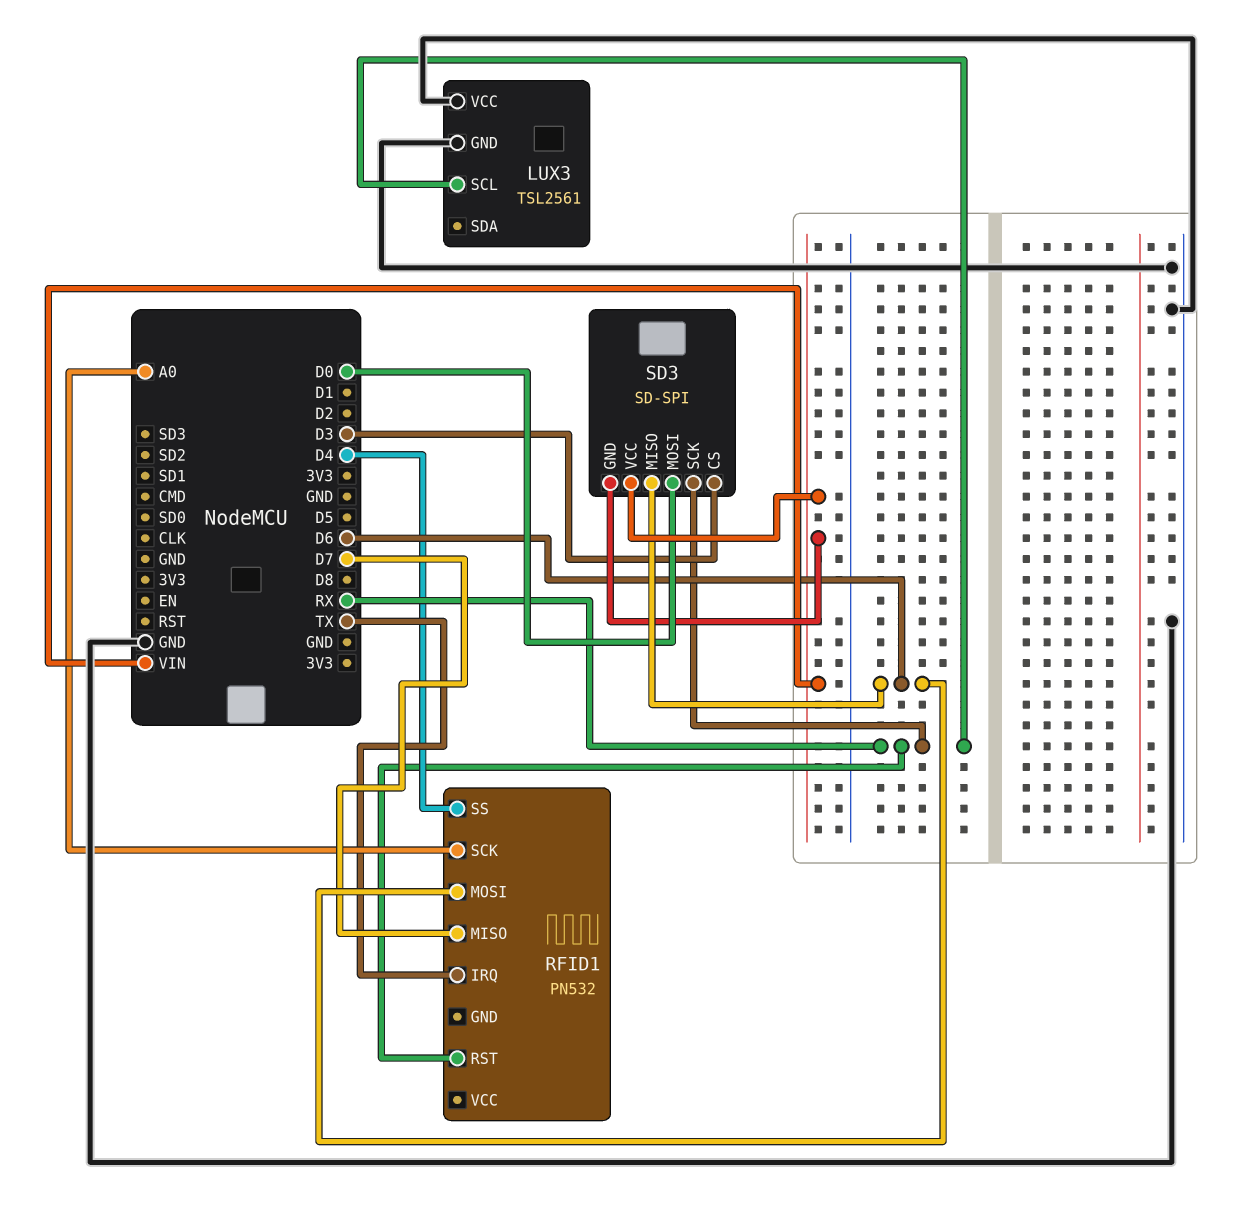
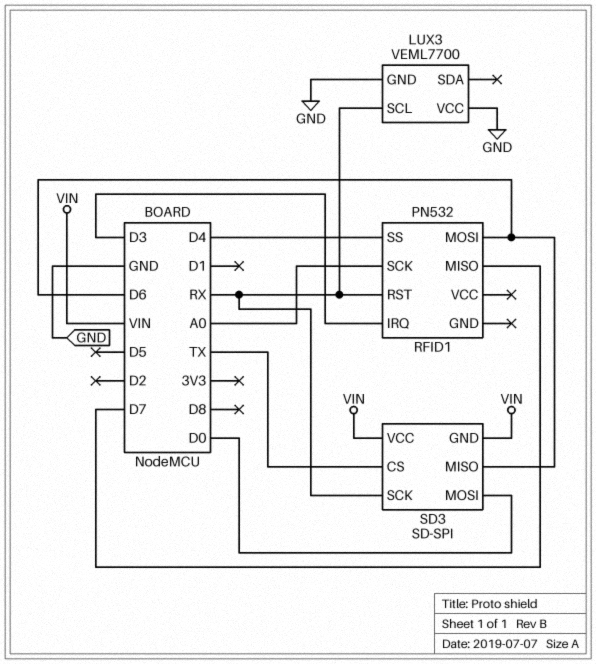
LUX3: TSL2561 -> VEML7700
RFID1 pin IRQ: TX -> D3
SD3 pin CS: D3 -> TX

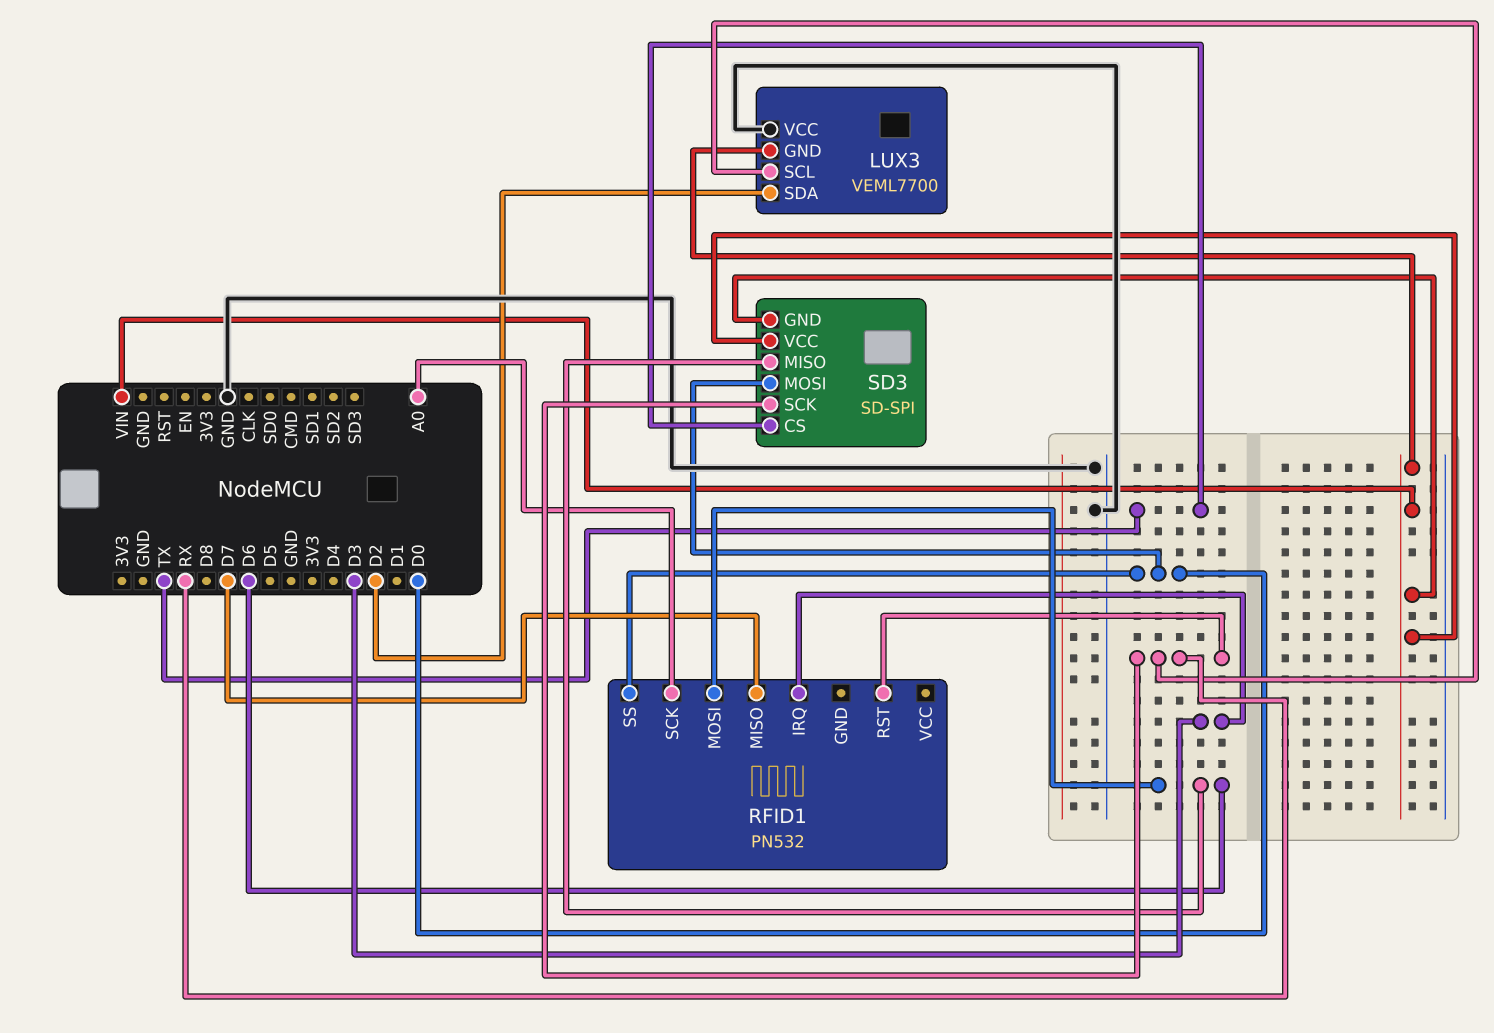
LUX3 pin GND: GND -> VIN
LUX3 pin SDA: none -> D2
RFID1 pin SS: D4 -> D0

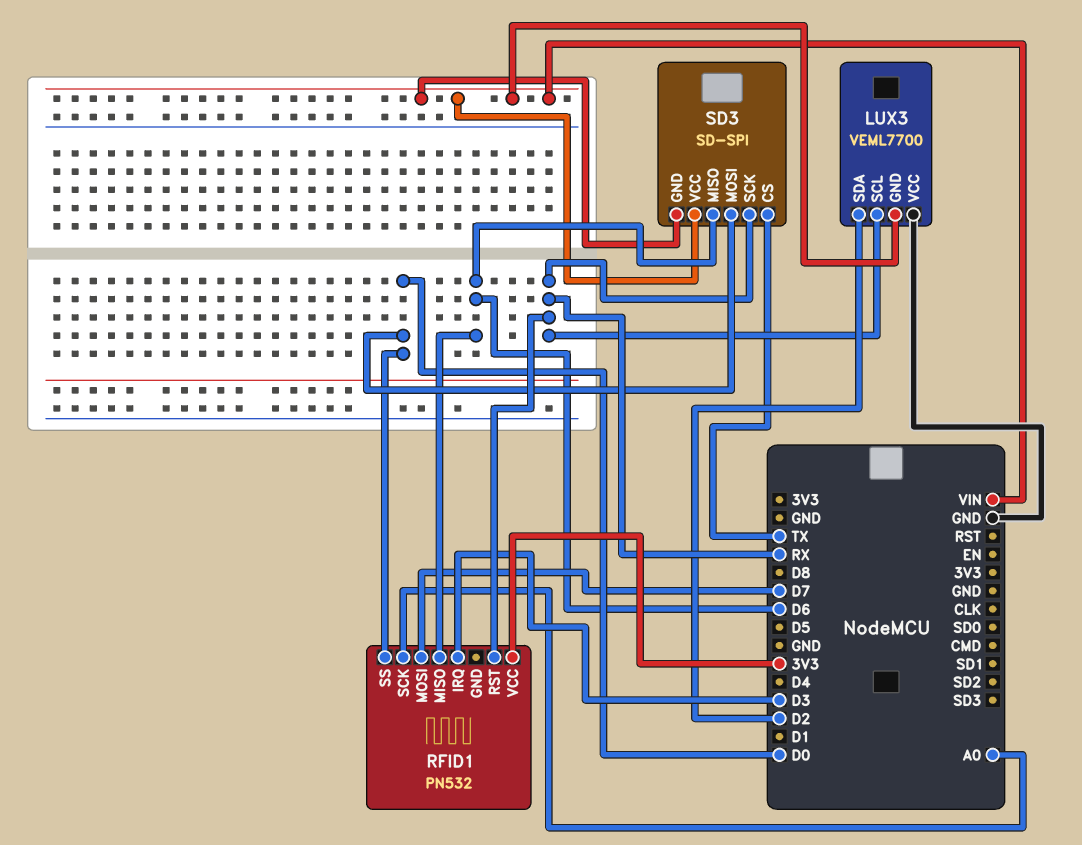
RFID1 pin MISO: D7 -> D6
RFID1 pin MOSI: D6 -> D7
RFID1 pin VCC: none -> 3V3

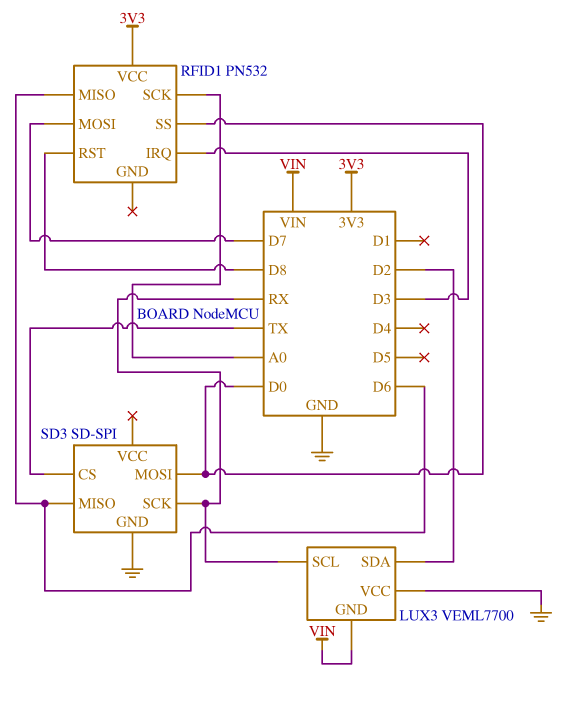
RFID1 pin RST: RX -> D8
SD3 pin GND: VIN -> GND
SD3 pin VCC: VIN -> none

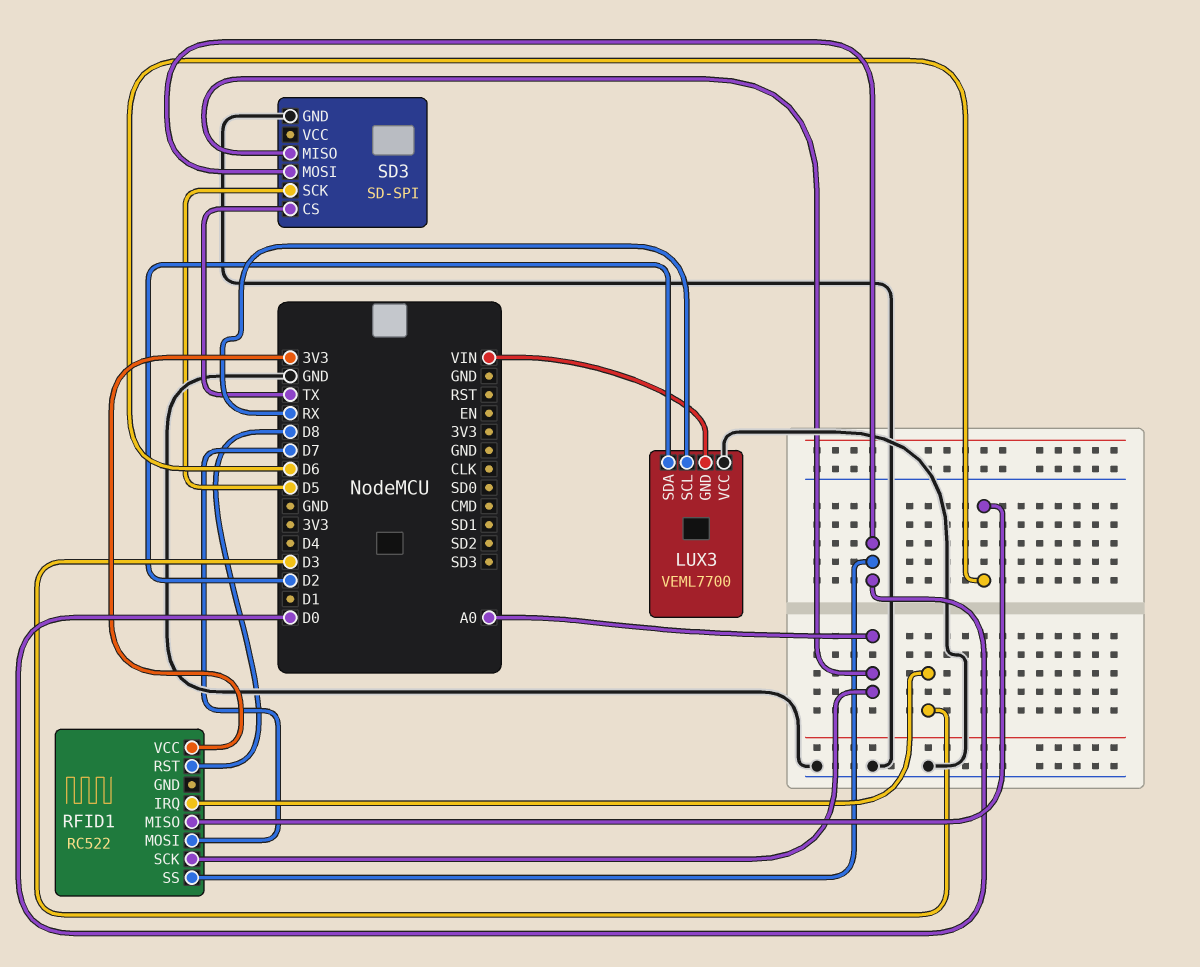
RFID1: PN532 -> RC522
SD3 pin MISO: D6 -> A0
SD3 pin SCK: RX -> D5

